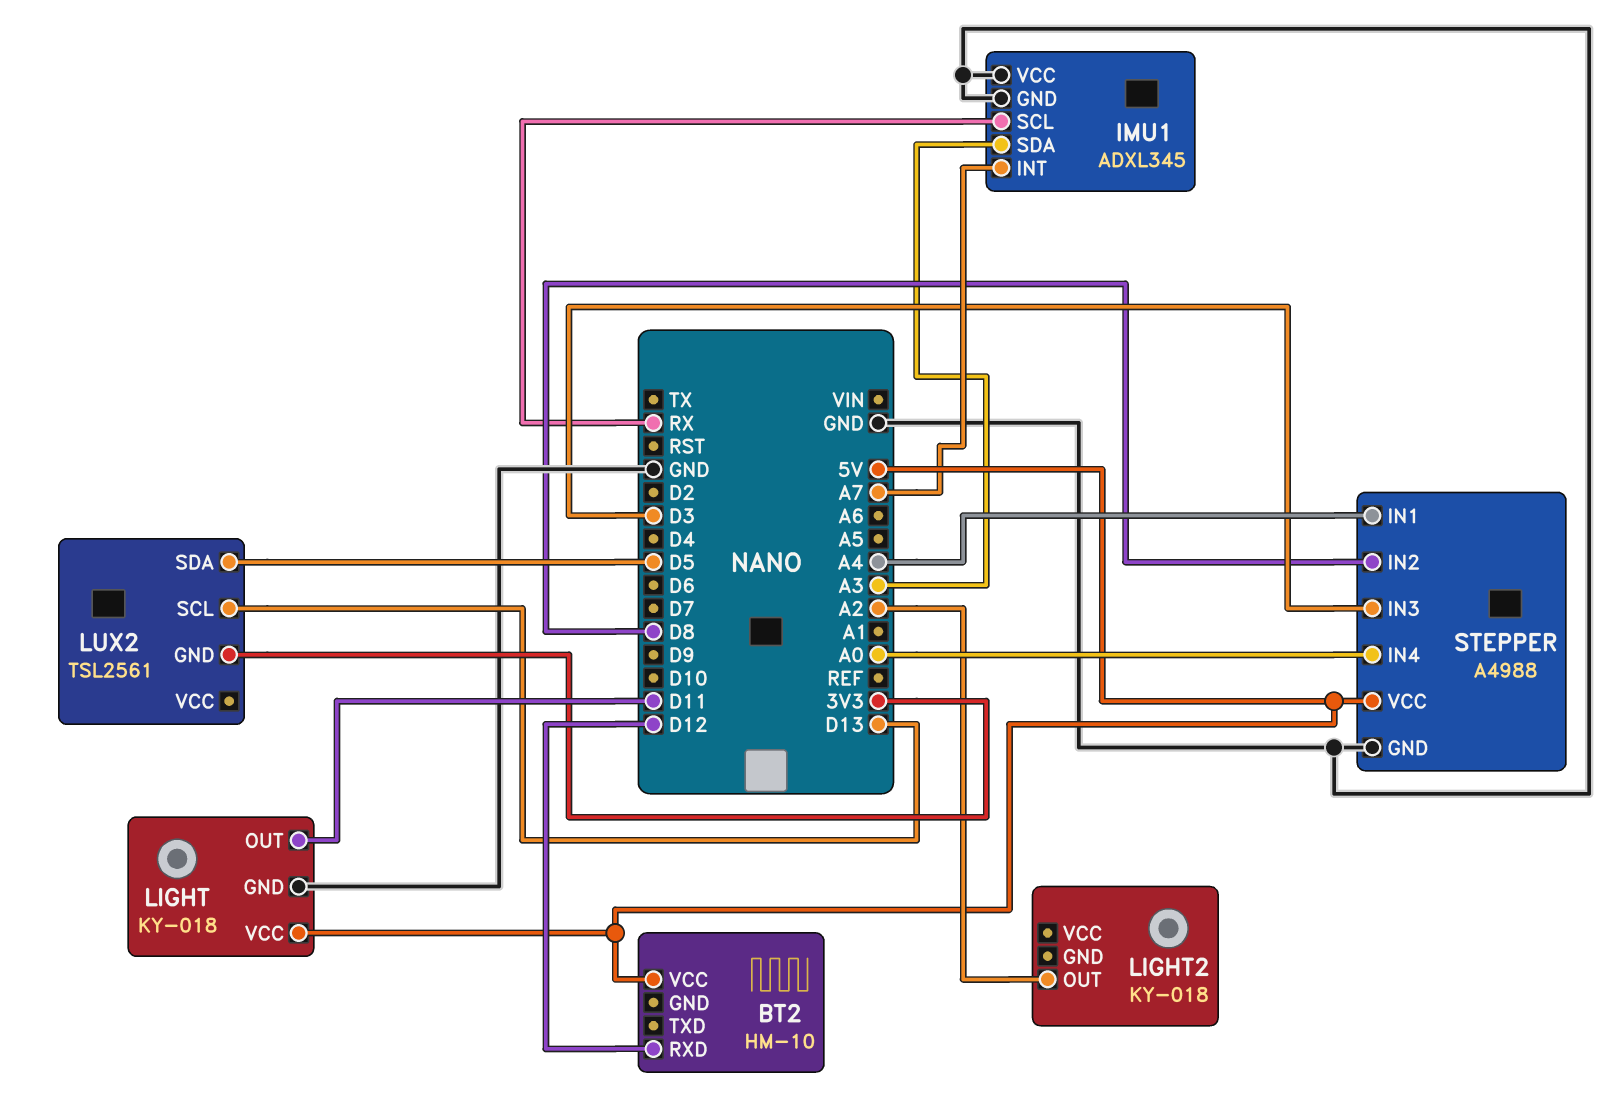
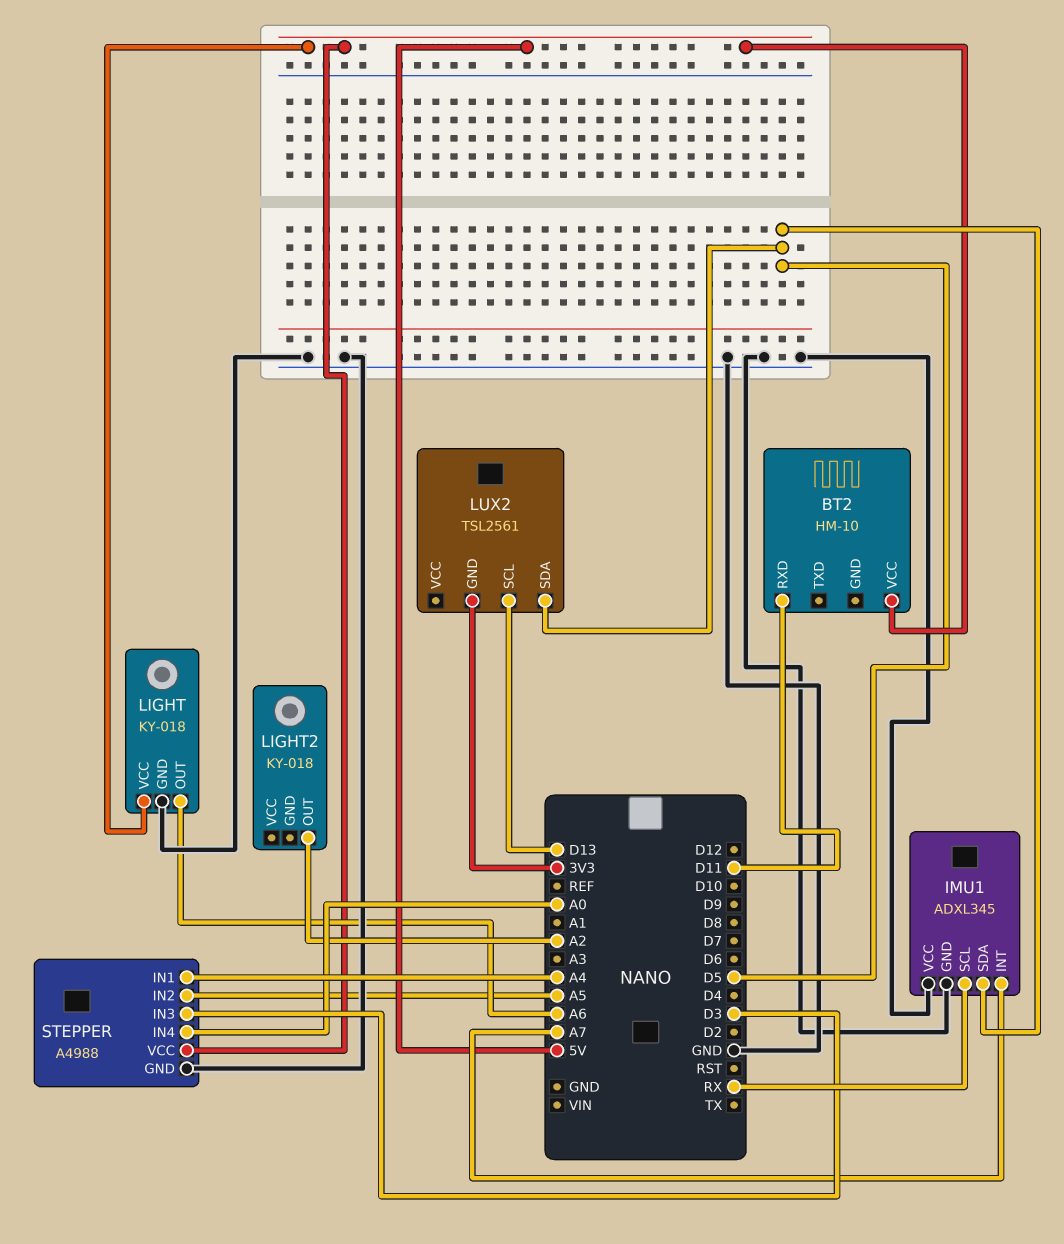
BT2 pin RXD: D12 -> D11
IMU1 pin SDA: A3 -> D5
LIGHT pin OUT: D11 -> A6
STEPPER pin IN2: D8 -> A5

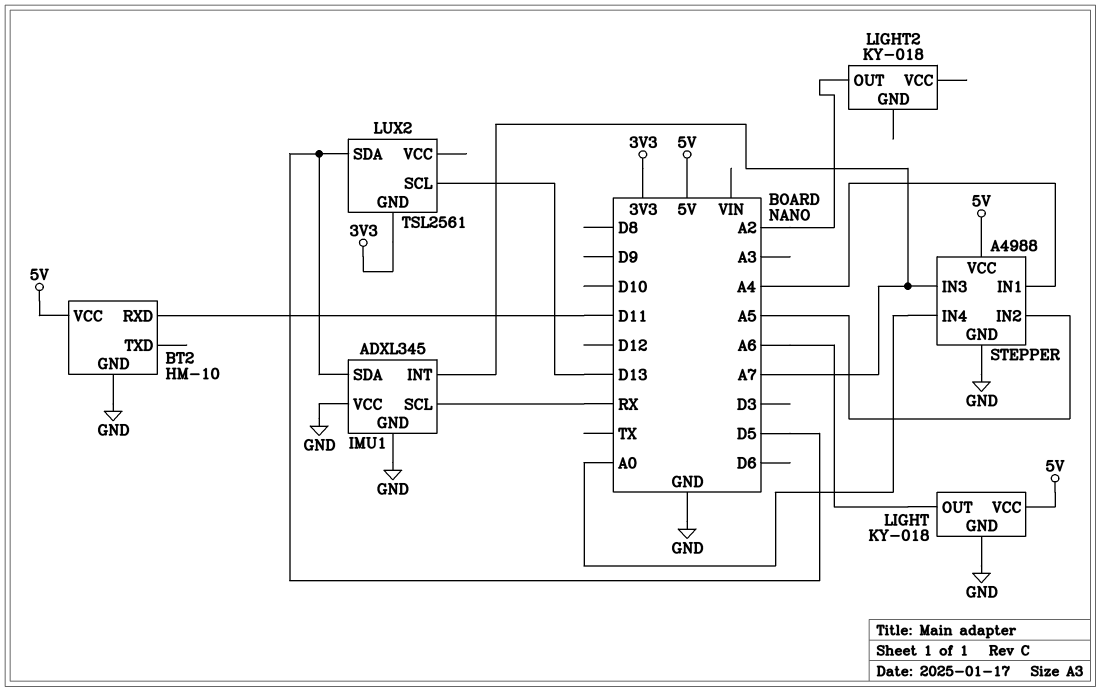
BT2 pin GND: none -> GND
STEPPER pin IN3: D3 -> A7

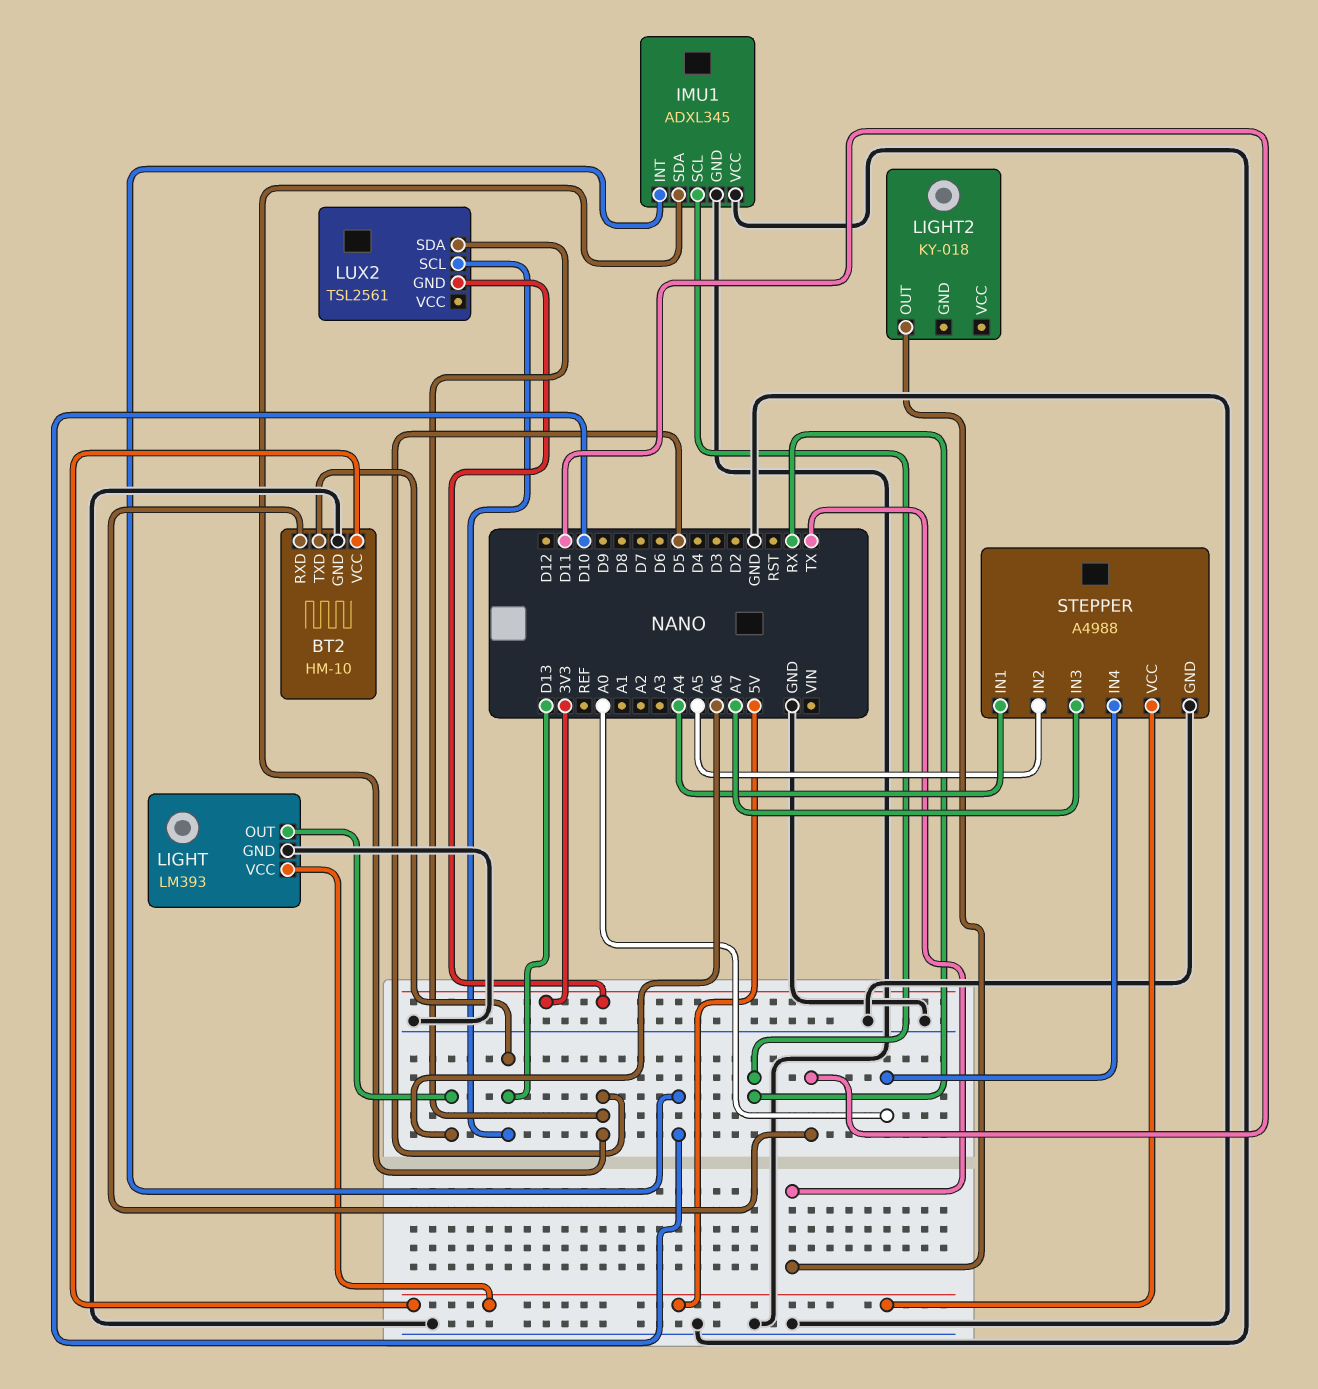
BT2 pin TXD: none -> D13
IMU1 pin INT: A7 -> D10
LIGHT: KY-018 -> LM393
LIGHT2 pin OUT: A2 -> TX

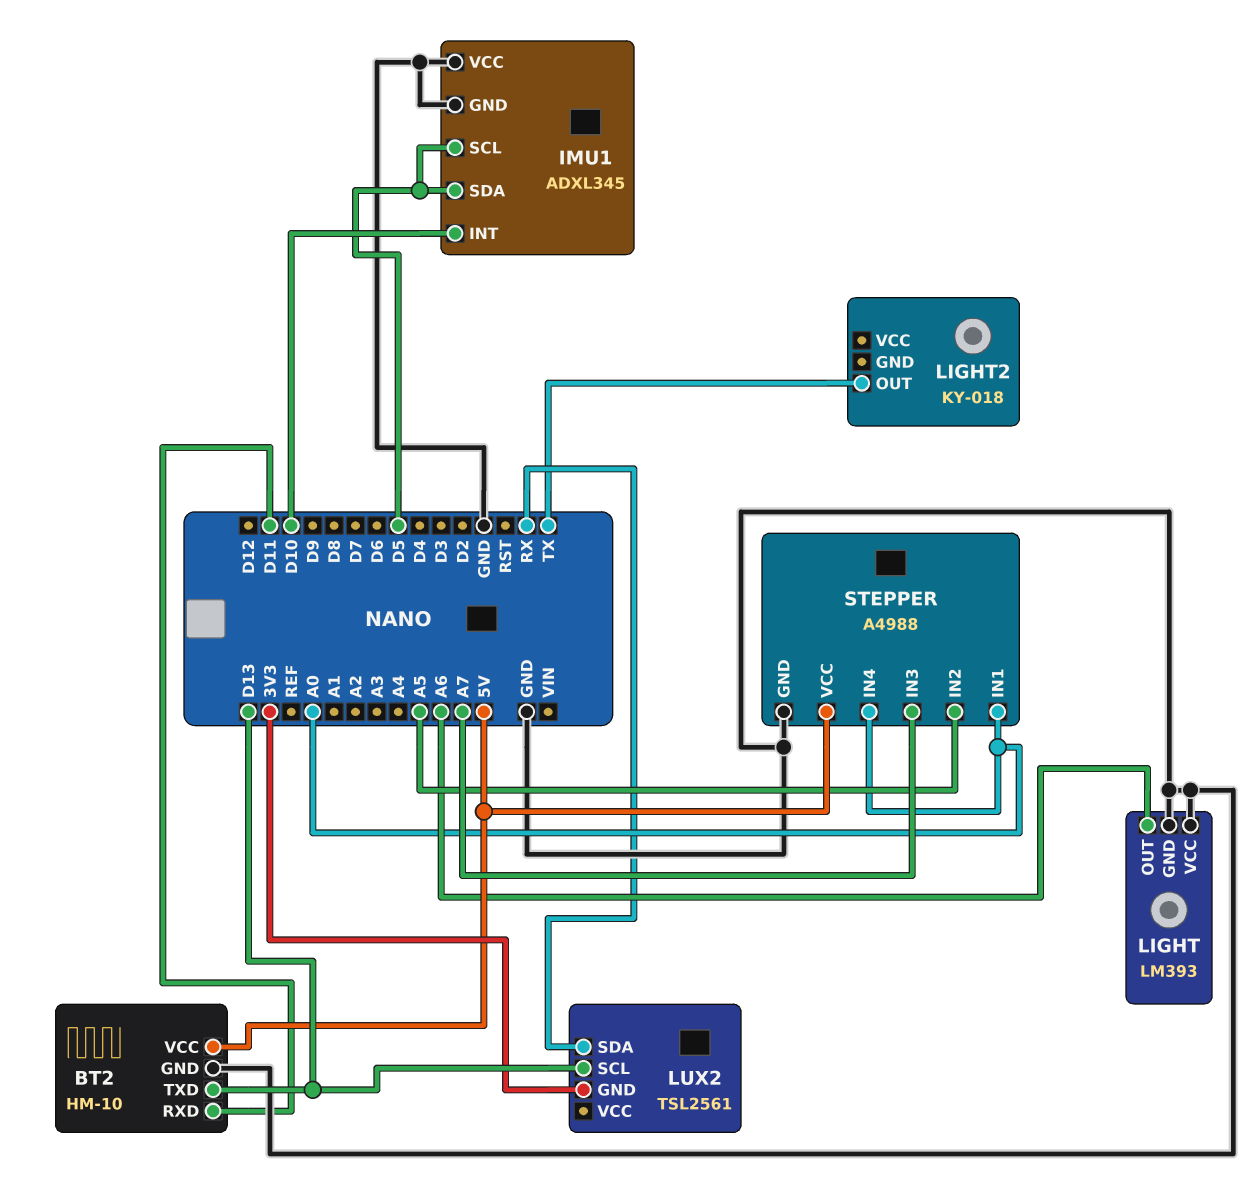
IMU1 pin SCL: RX -> D5
LIGHT pin VCC: 5V -> GND
LUX2 pin SDA: D5 -> RX
STEPPER pin IN1: A4 -> A0

